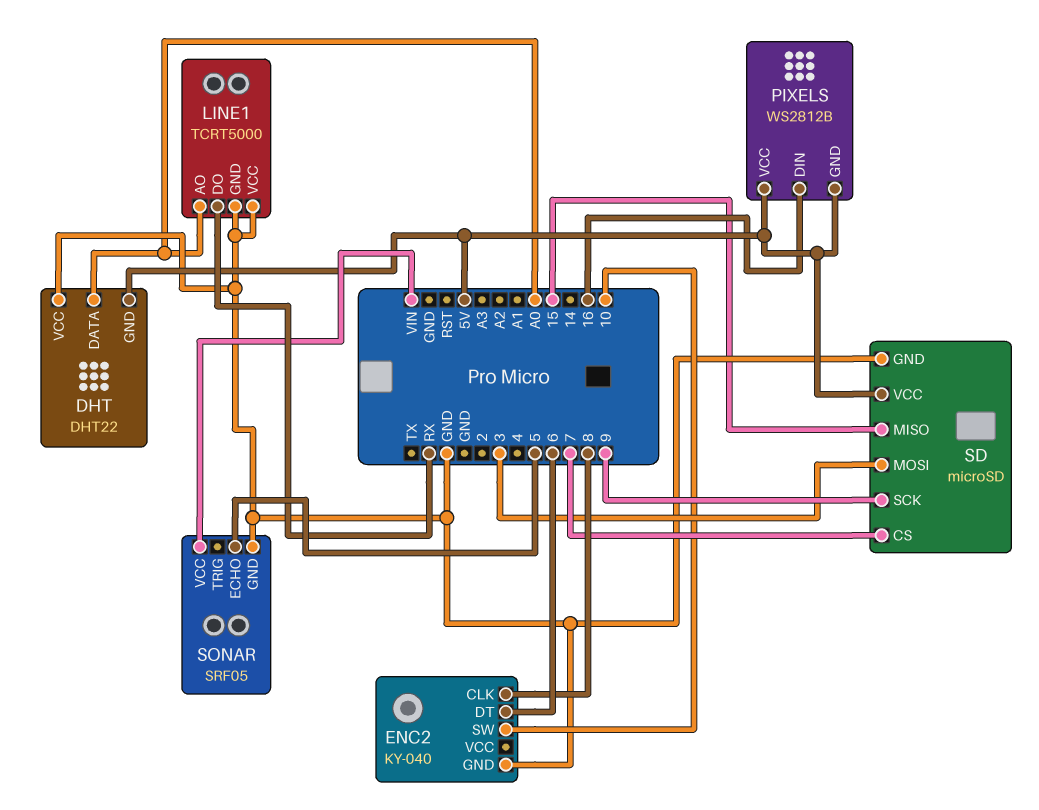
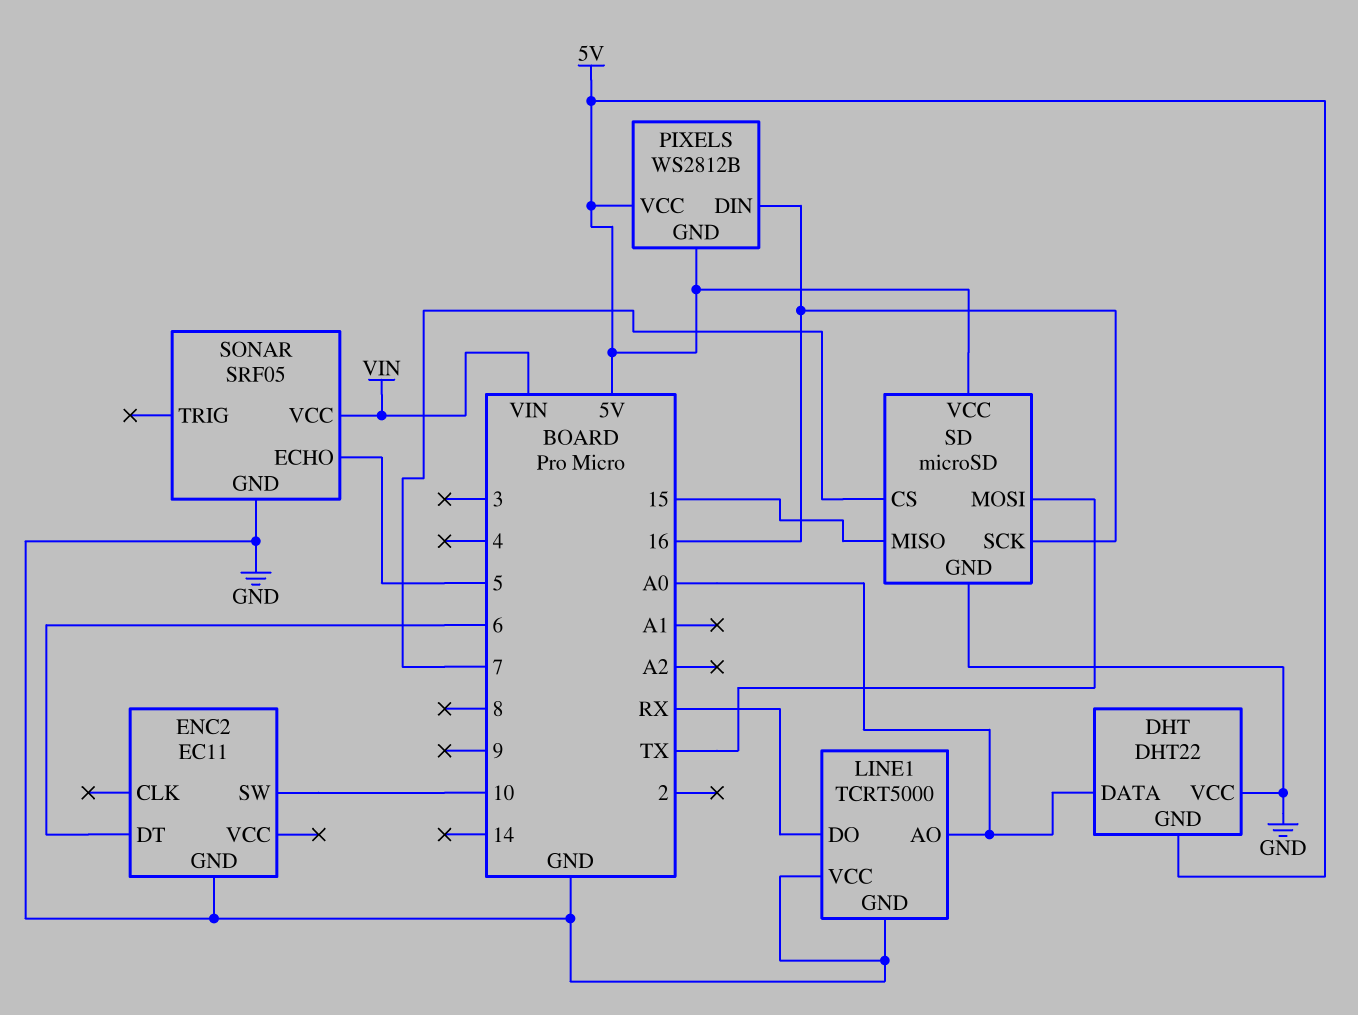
ENC2: KY-040 -> EC11
ENC2 pin CLK: 8 -> none
SD pin MOSI: 3 -> TX
SD pin SCK: 9 -> 16

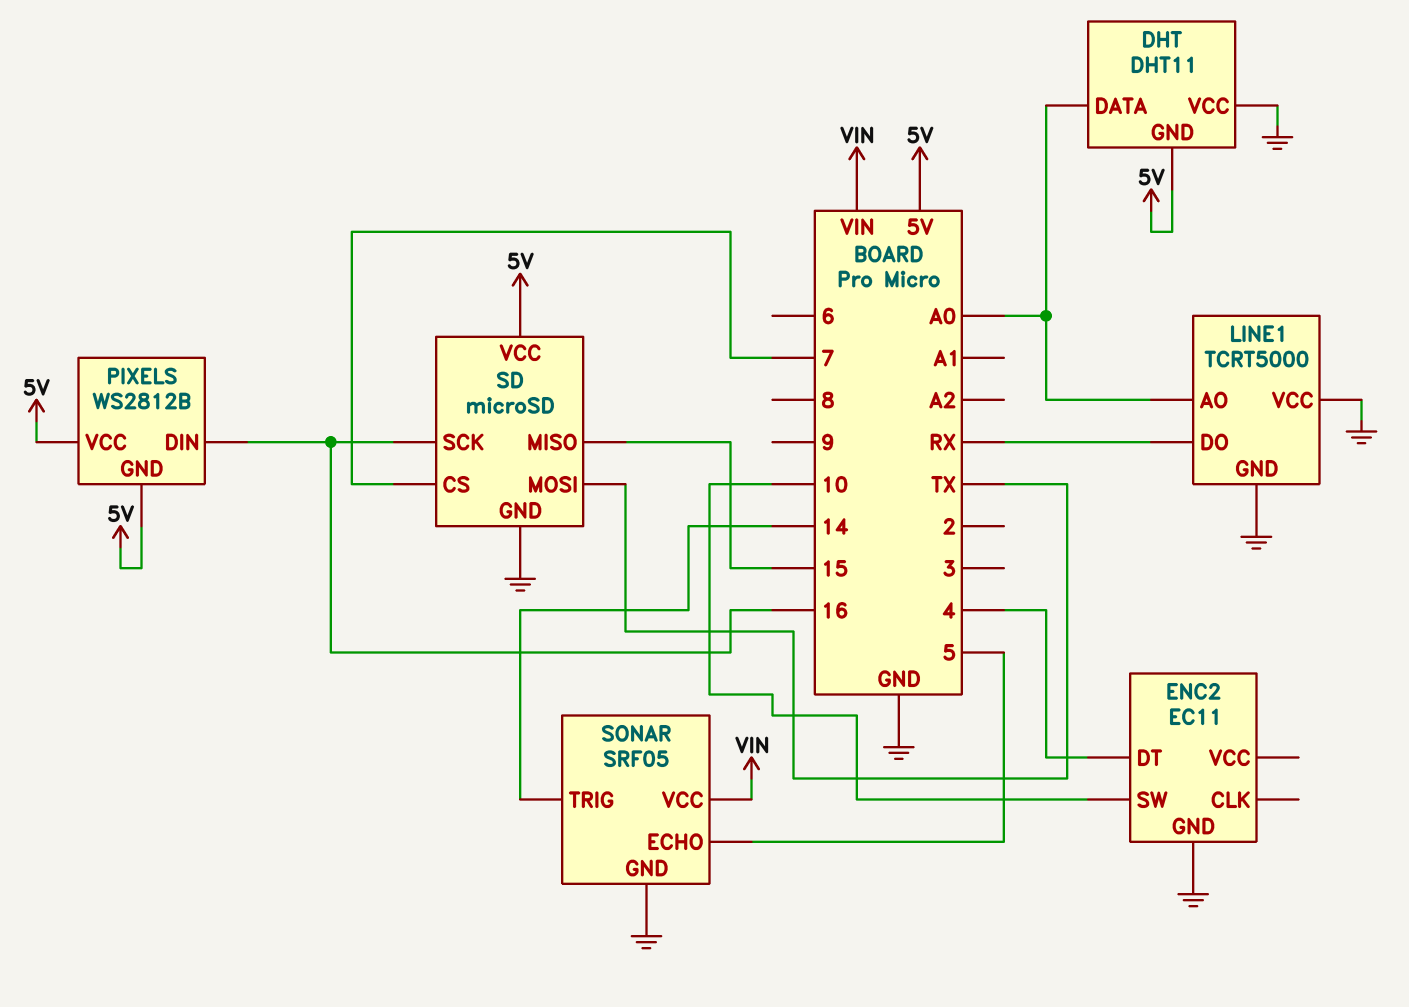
DHT: DHT22 -> DHT11
ENC2 pin DT: 6 -> 4
SONAR pin TRIG: none -> 14

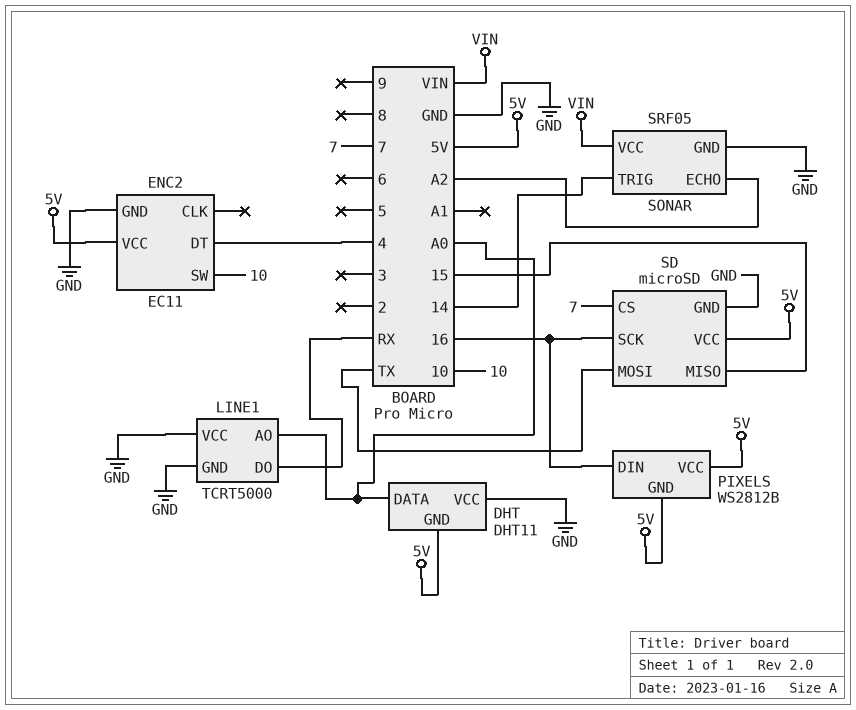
ENC2 pin VCC: none -> 5V
SONAR pin ECHO: 5 -> A2

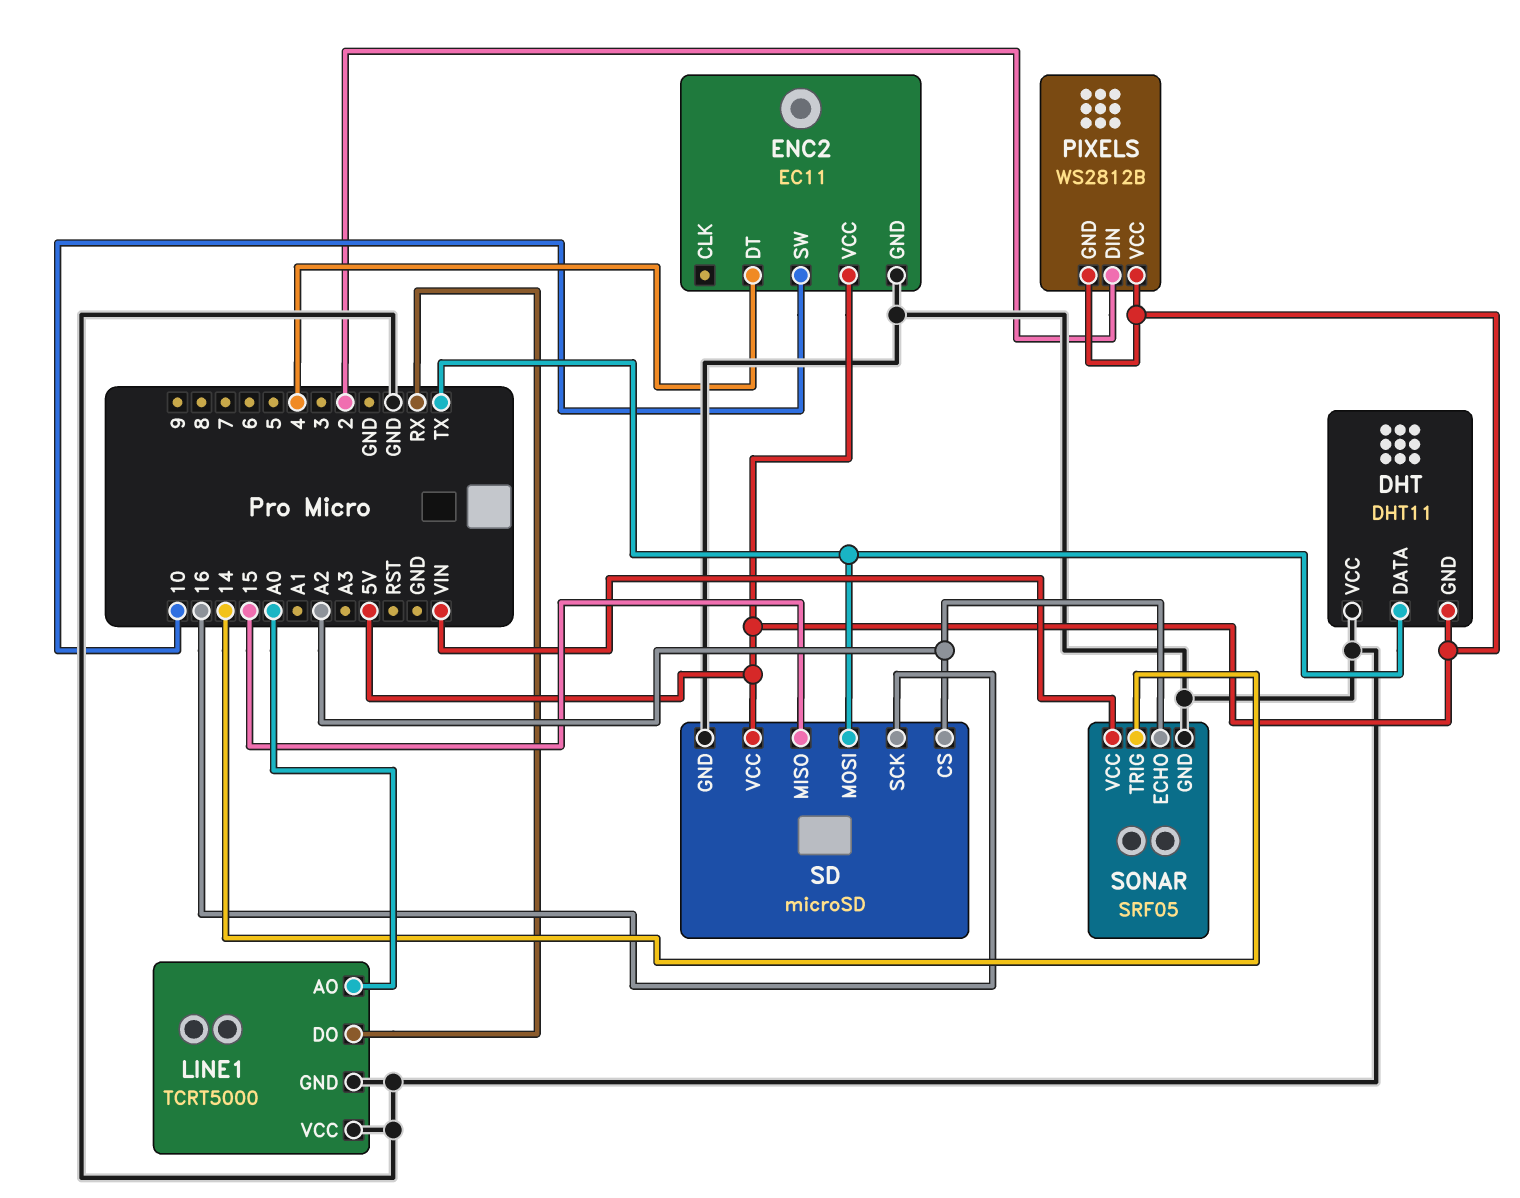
DHT pin DATA: A0 -> TX
PIXELS pin DIN: 16 -> 2
SD pin CS: 7 -> A2

